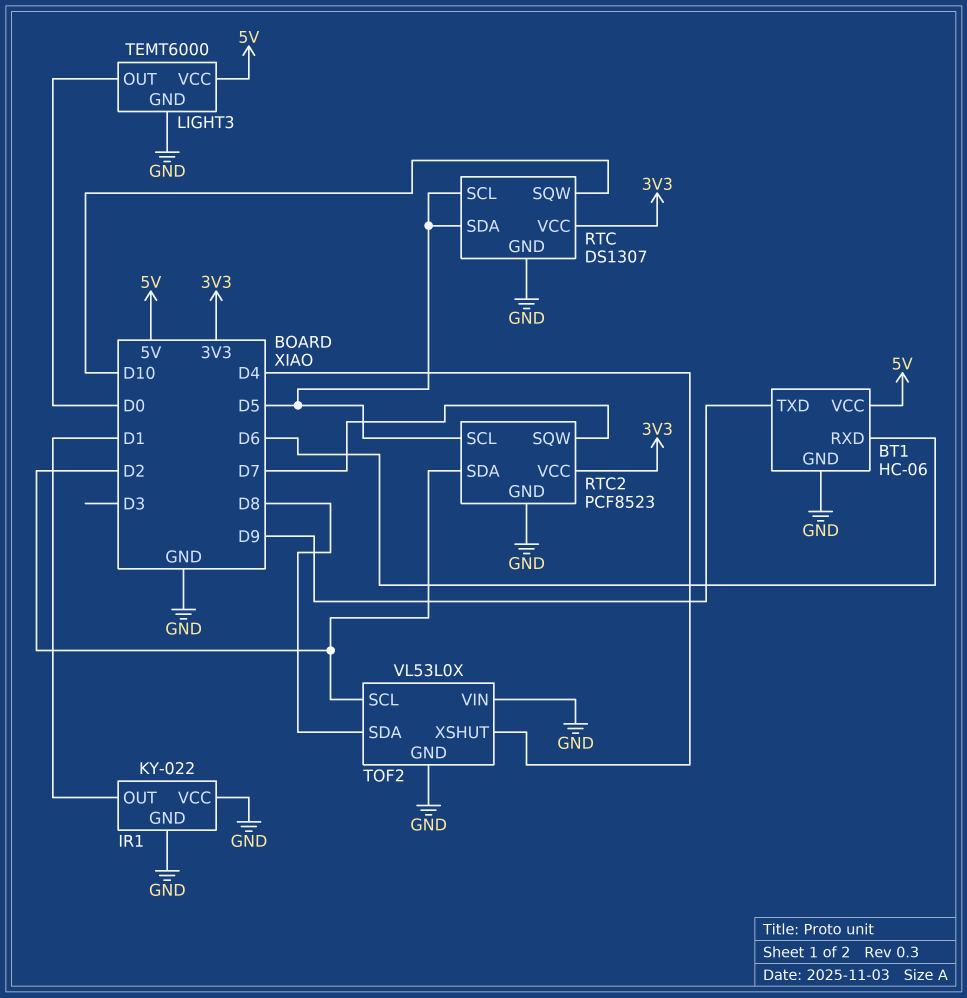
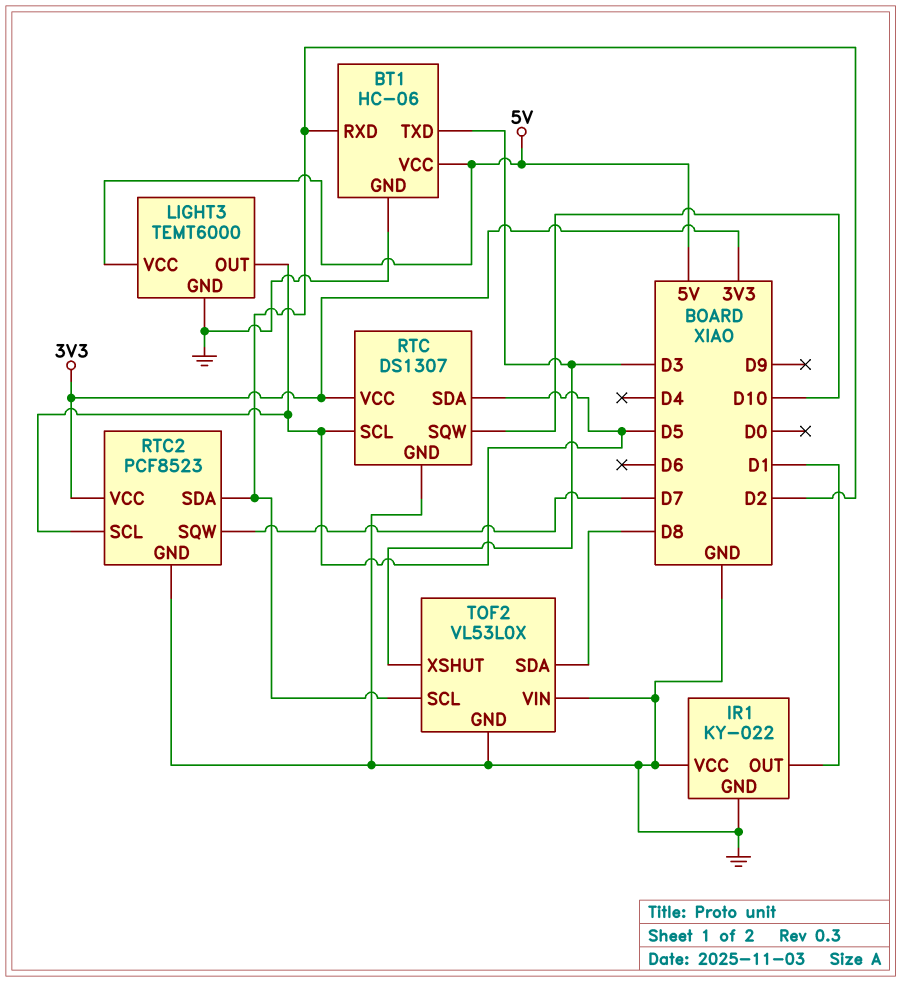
BT1 pin RXD: D6 -> D2
BT1 pin TXD: D9 -> D3
LIGHT3 pin OUT: D0 -> D5
TOF2 pin XSHUT: D4 -> D3

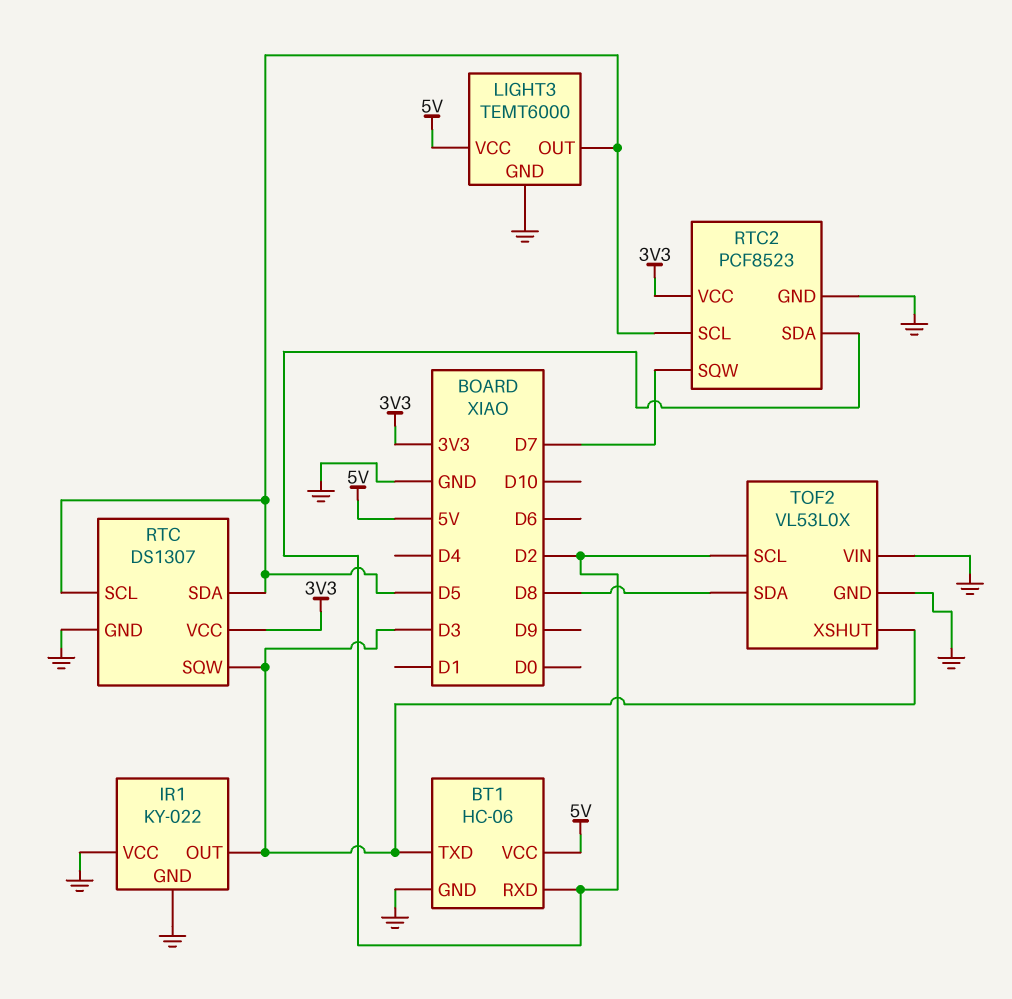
IR1 pin OUT: D1 -> D3
RTC pin SQW: D10 -> D3

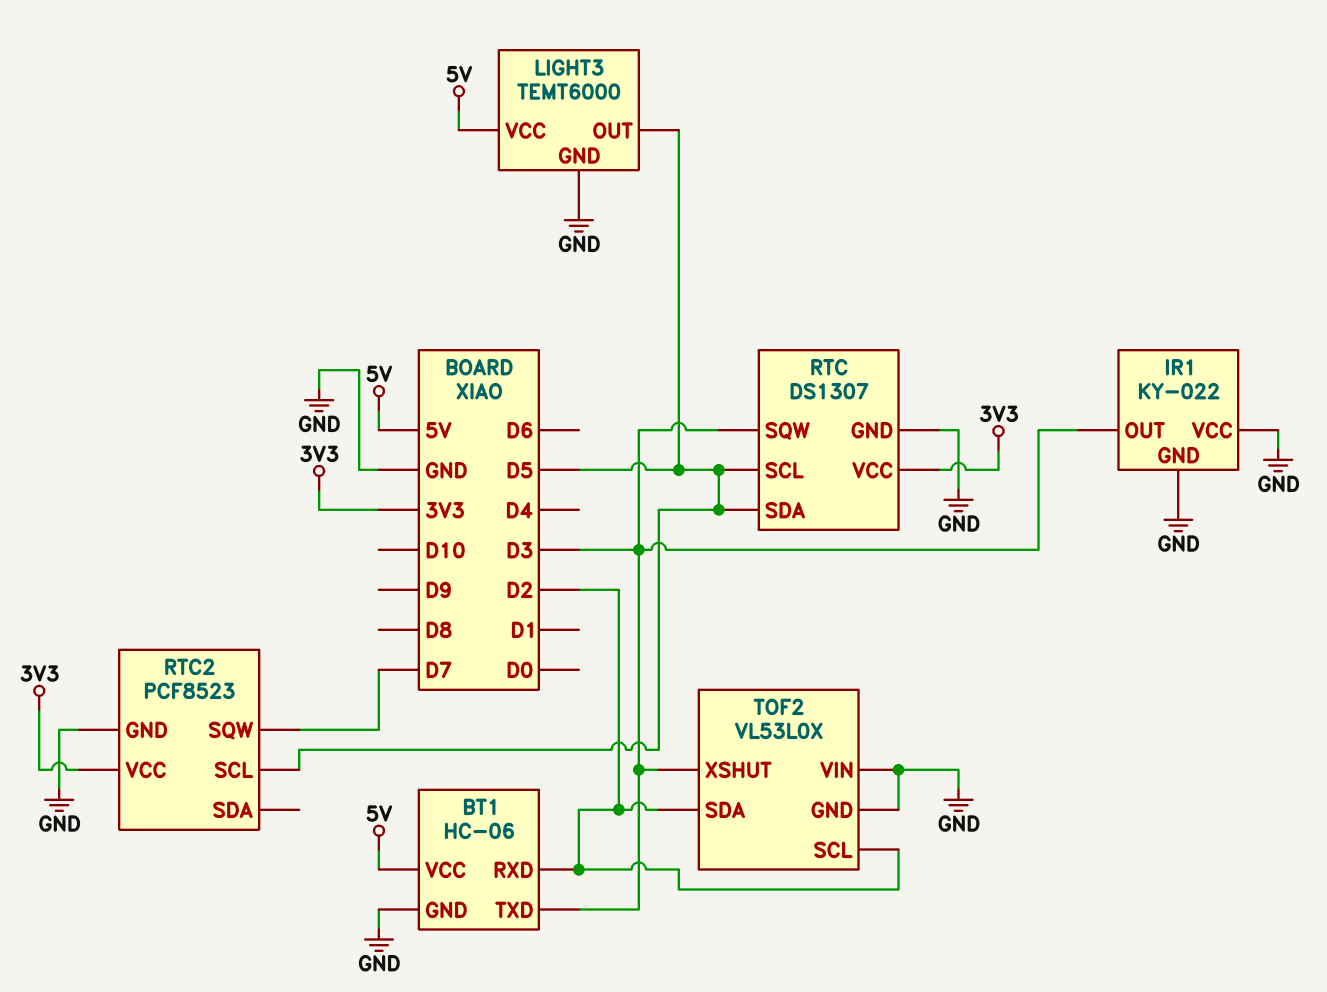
RTC2 pin SDA: D2 -> none
TOF2 pin SDA: D8 -> D2

